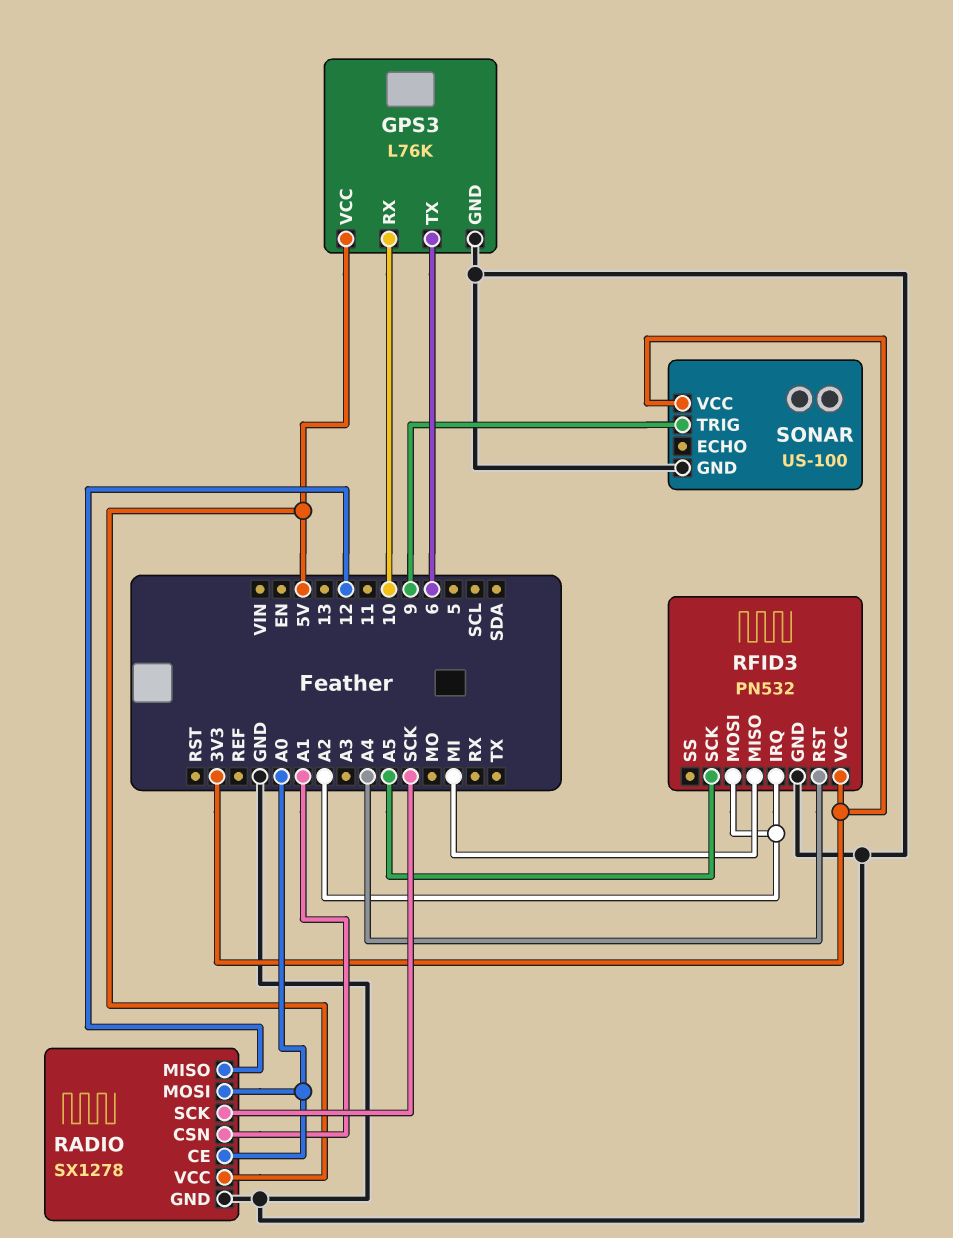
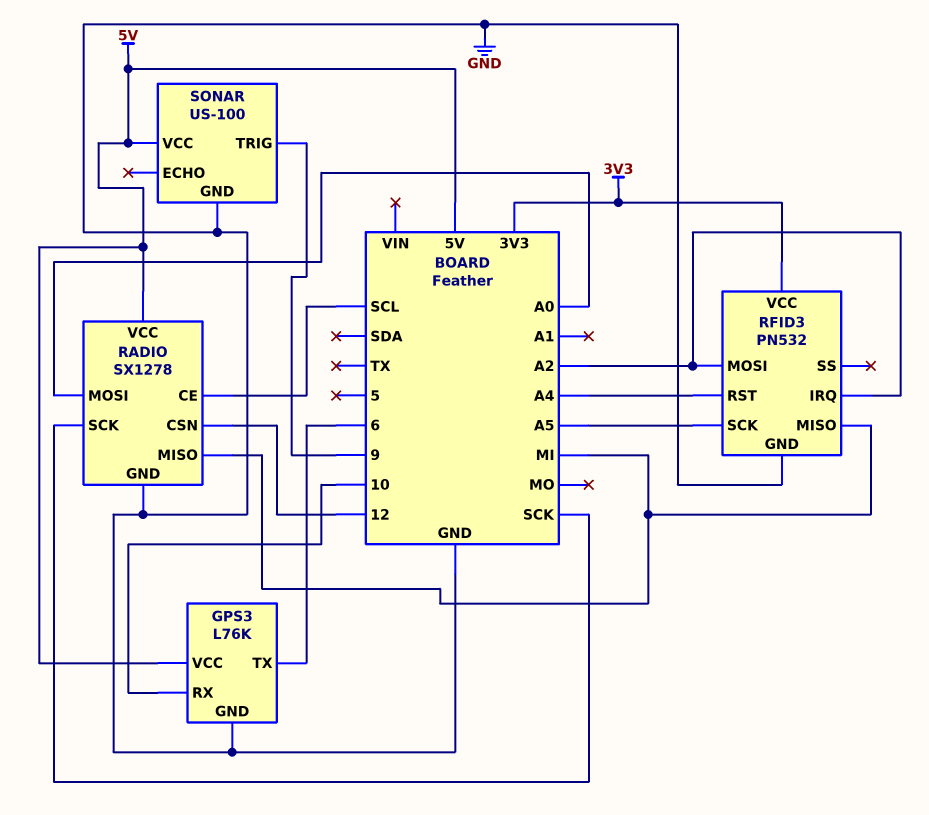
RADIO pin CE: A0 -> SCL
RADIO pin CSN: A1 -> 12
RADIO pin MISO: 12 -> MI
SONAR pin VCC: 3V3 -> 5V

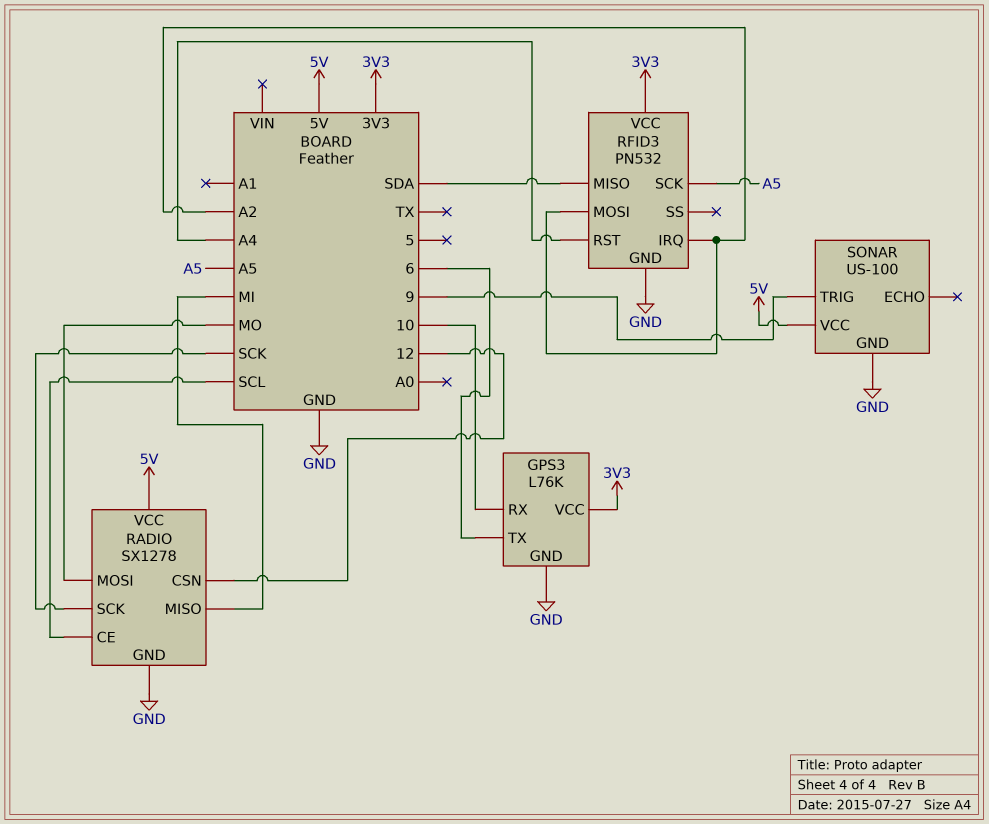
GPS3 pin VCC: 5V -> 3V3
RADIO pin MOSI: A0 -> MO
RFID3 pin MISO: MI -> SDA

